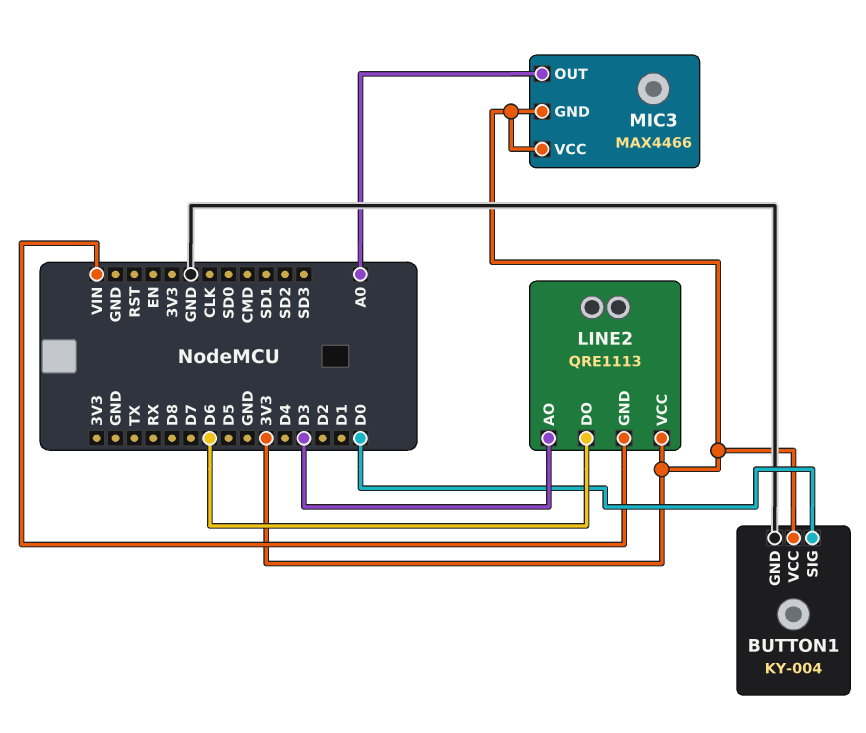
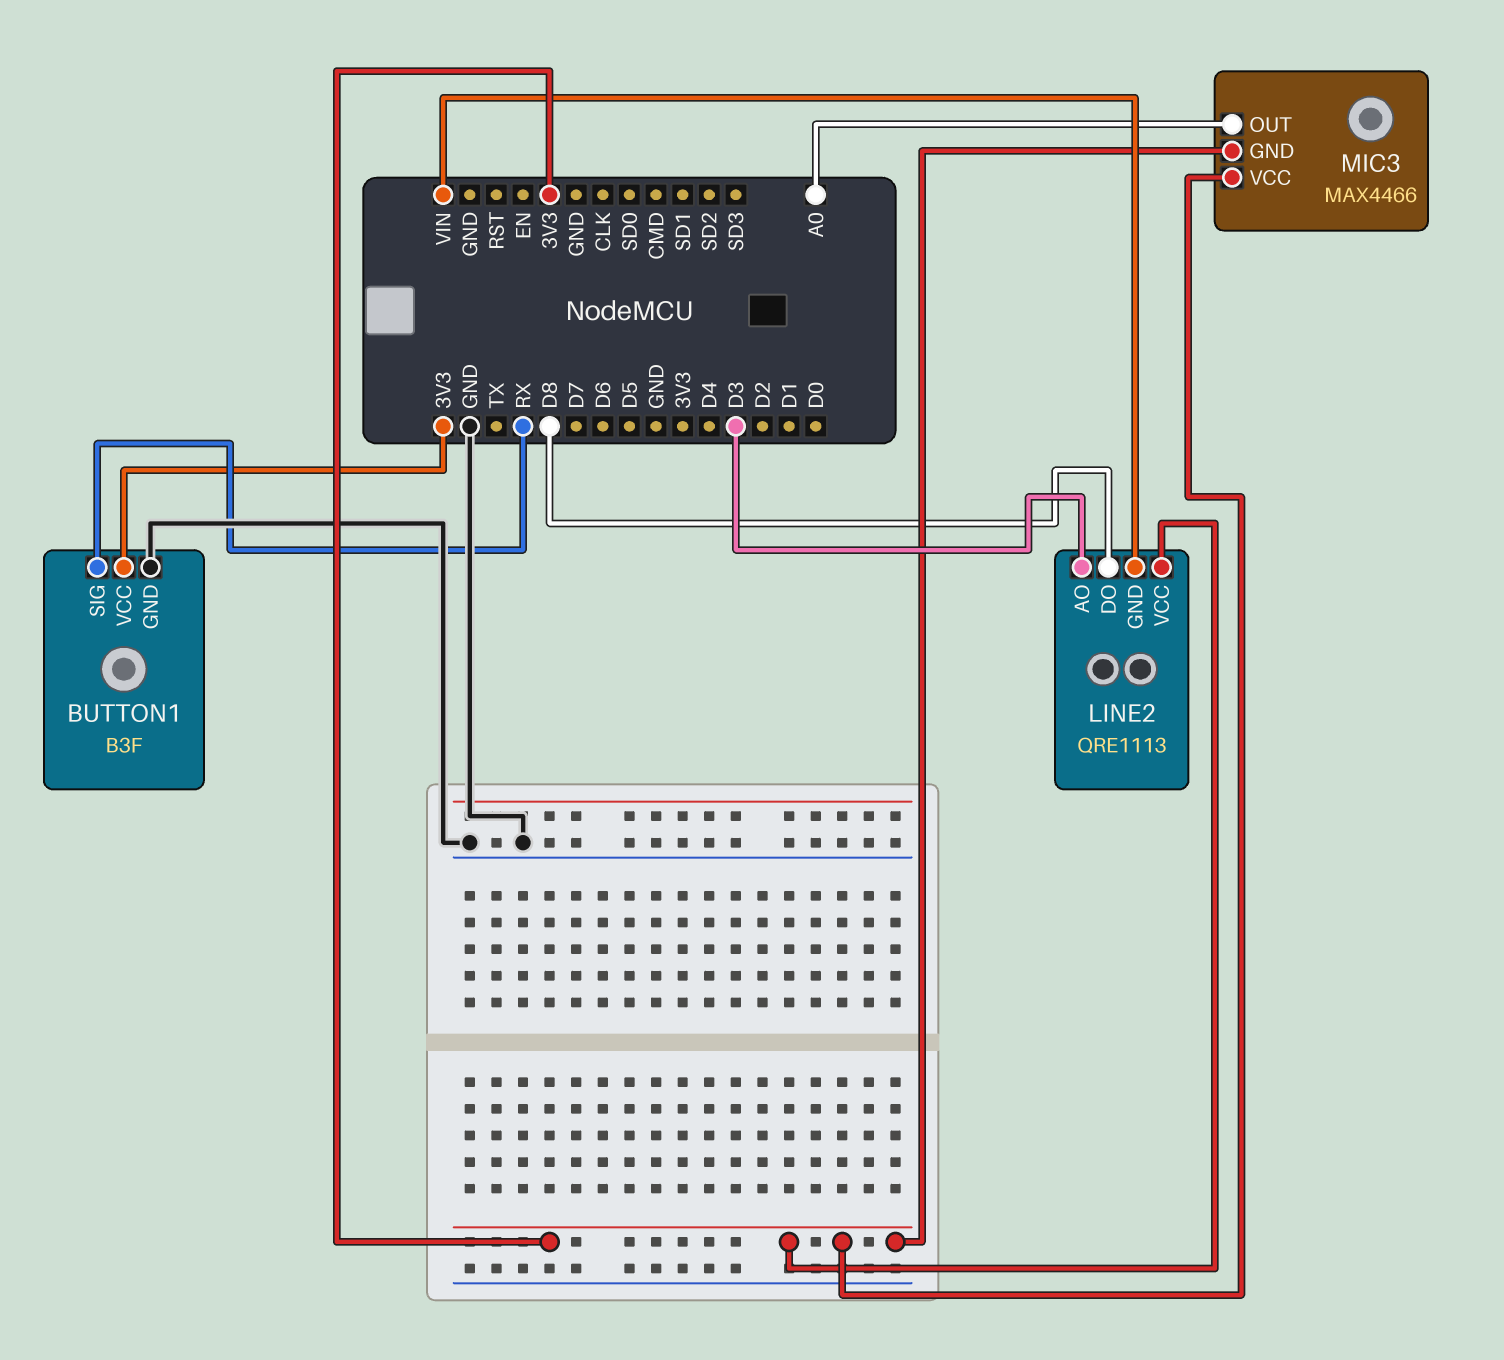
BUTTON1: KY-004 -> B3F
BUTTON1 pin SIG: D0 -> RX
LINE2 pin DO: D6 -> D8

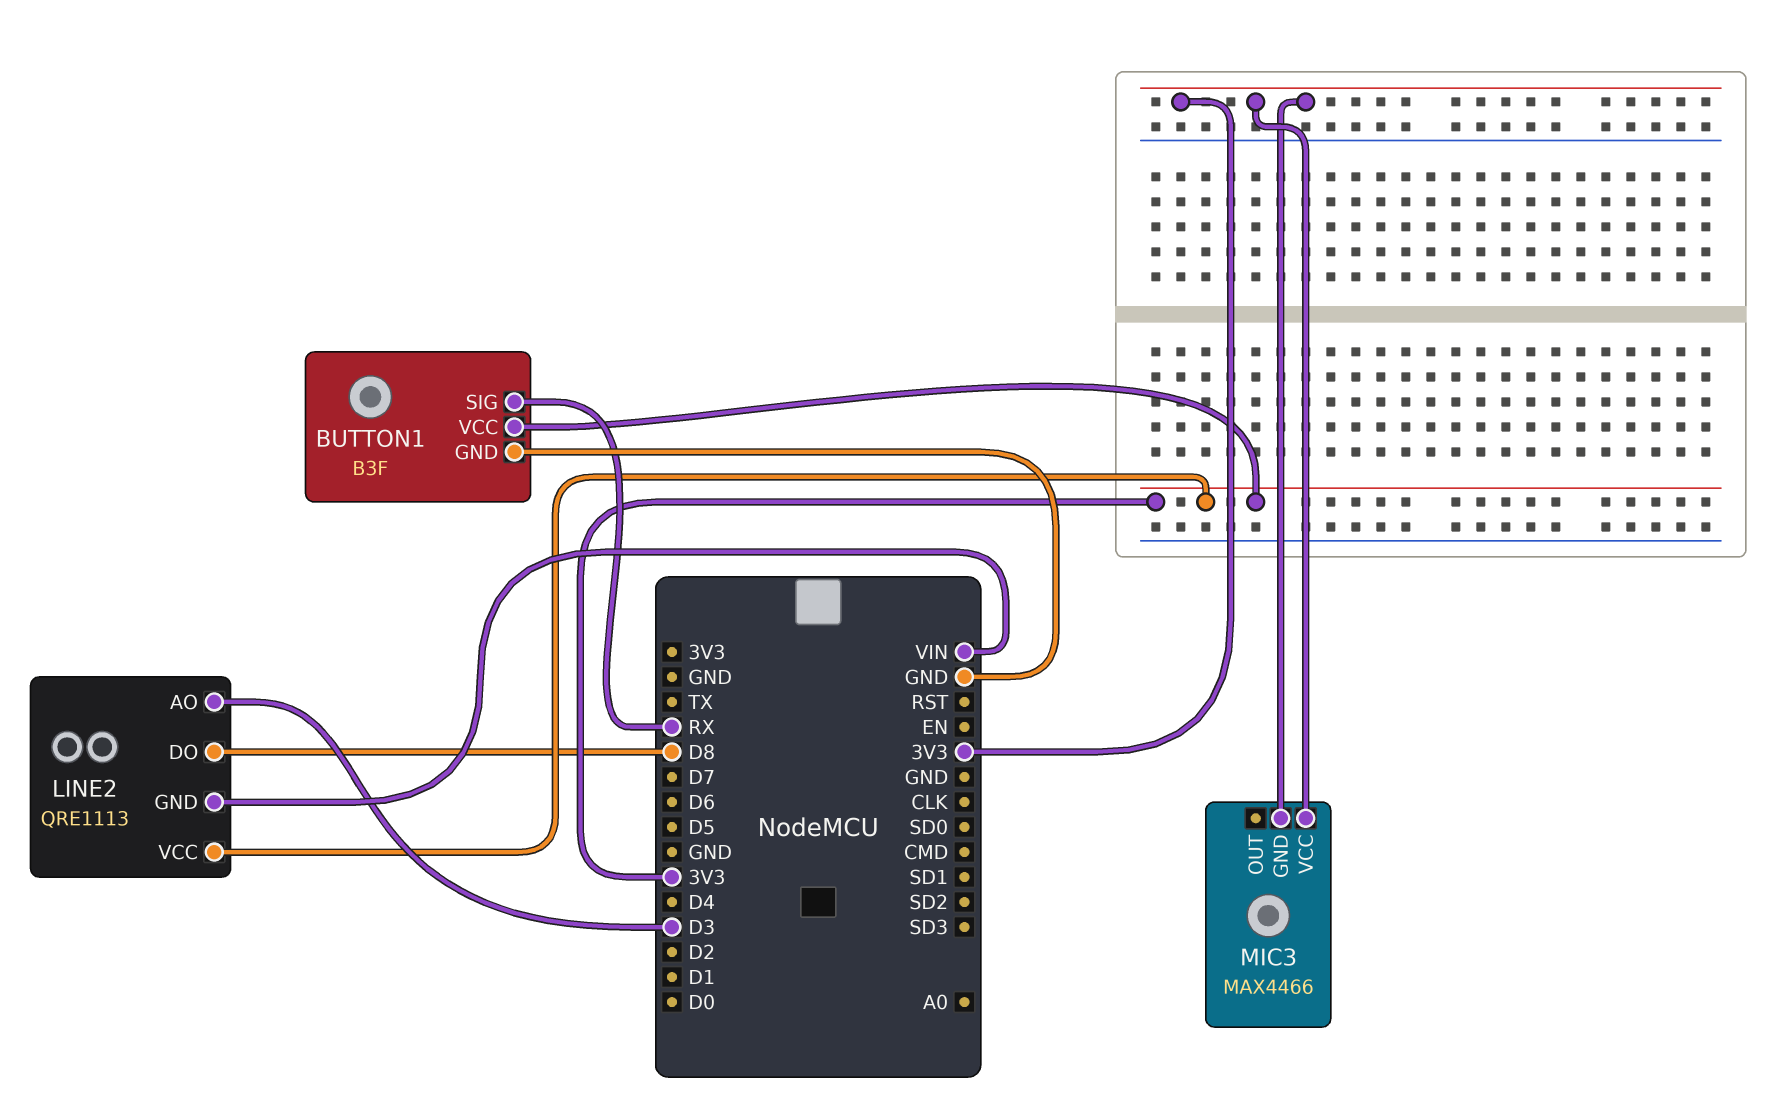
MIC3 pin OUT: A0 -> none

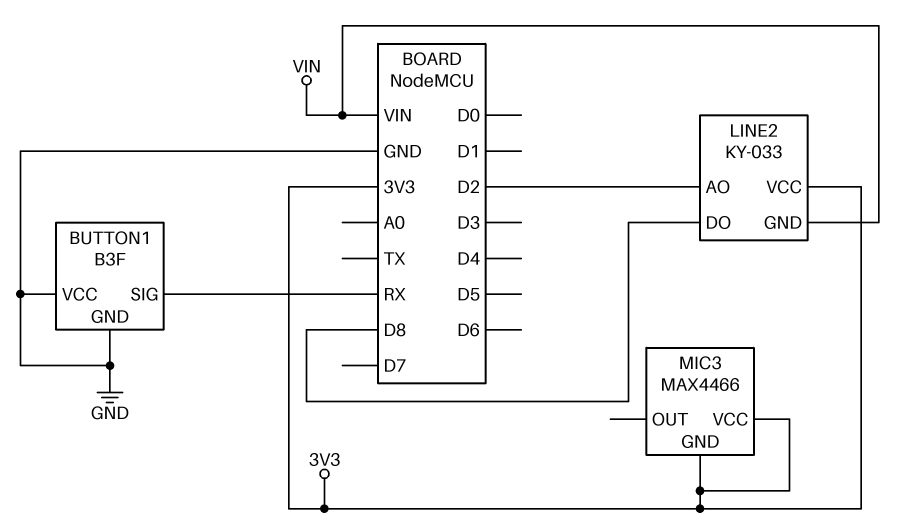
BUTTON1 pin VCC: 3V3 -> GND
LINE2: QRE1113 -> KY-033
LINE2 pin AO: D3 -> D2

